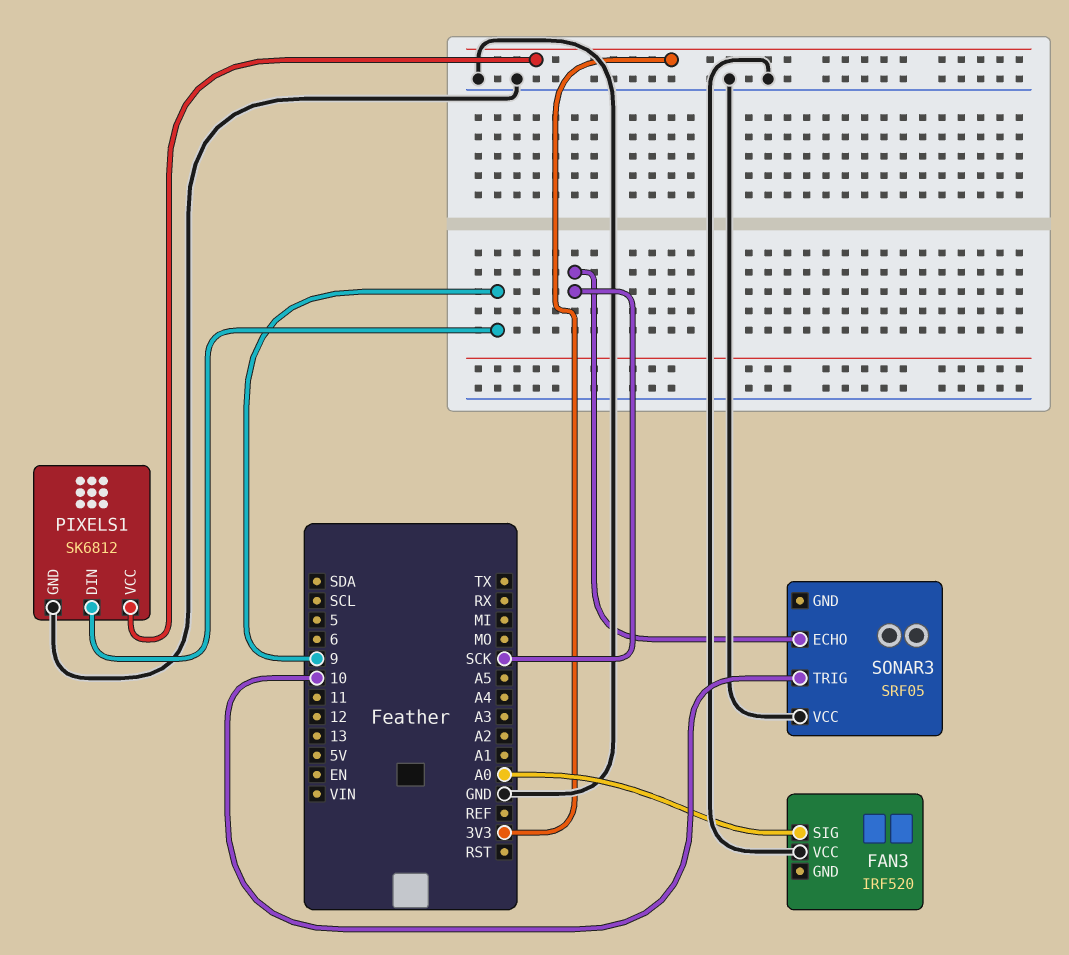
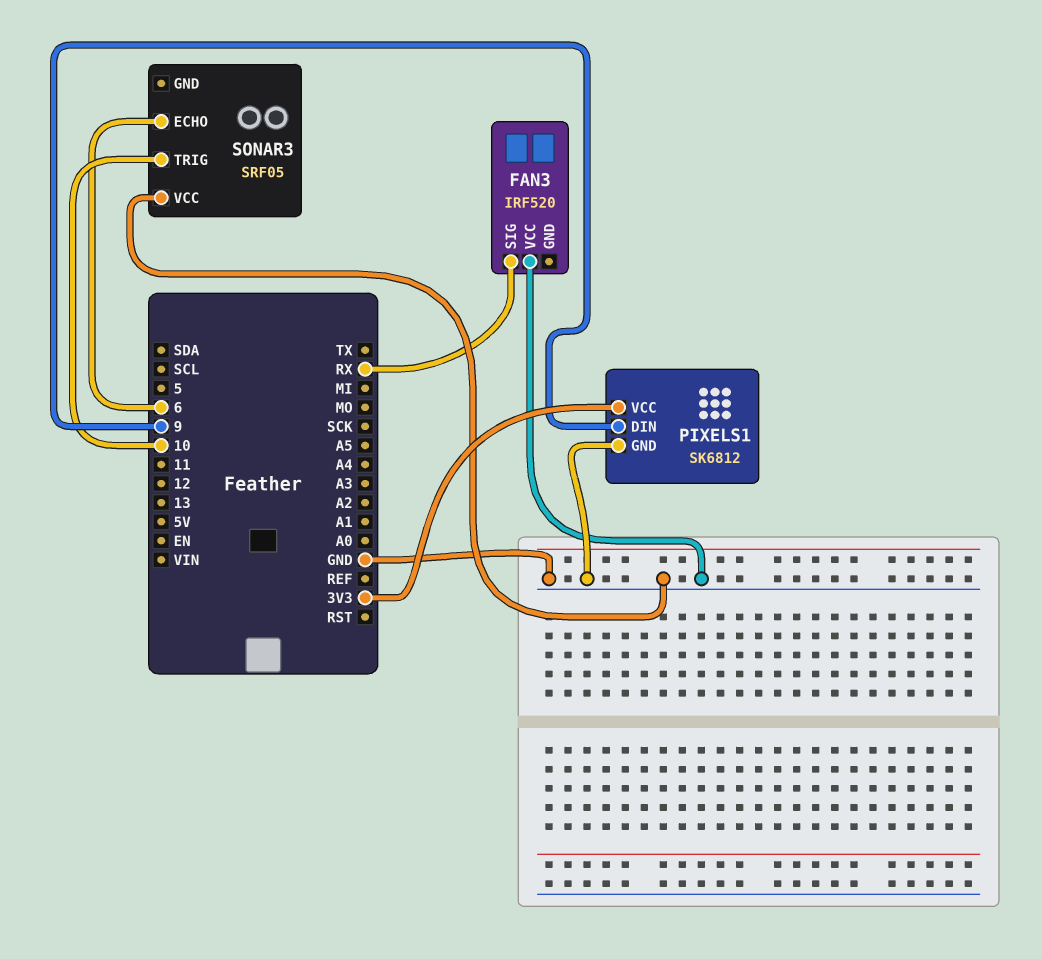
FAN3 pin SIG: A0 -> RX
SONAR3 pin ECHO: SCK -> 6

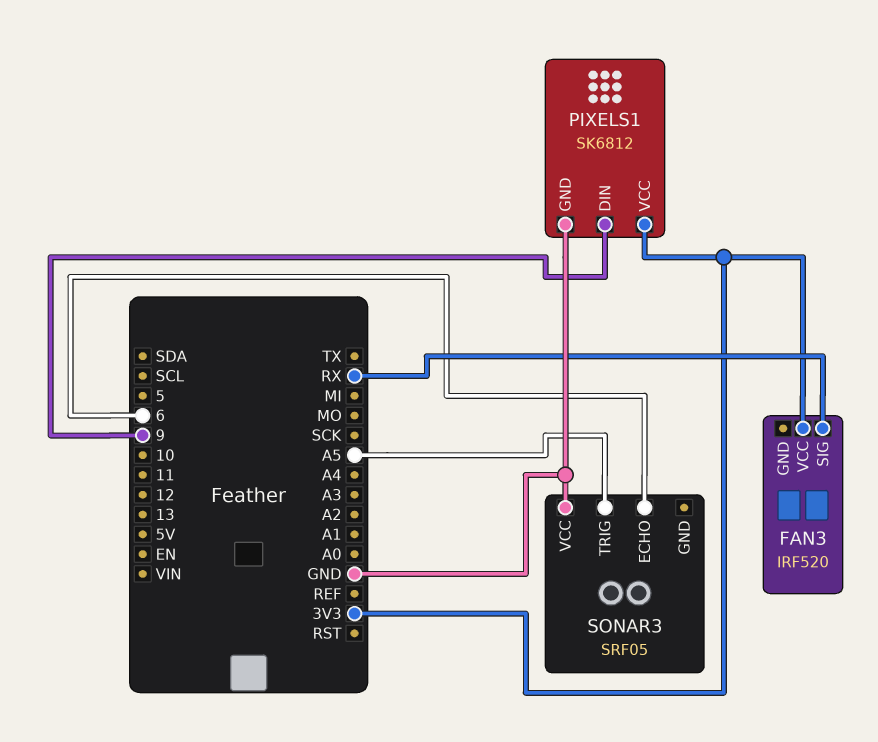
FAN3 pin VCC: GND -> 3V3
SONAR3 pin TRIG: 10 -> A5

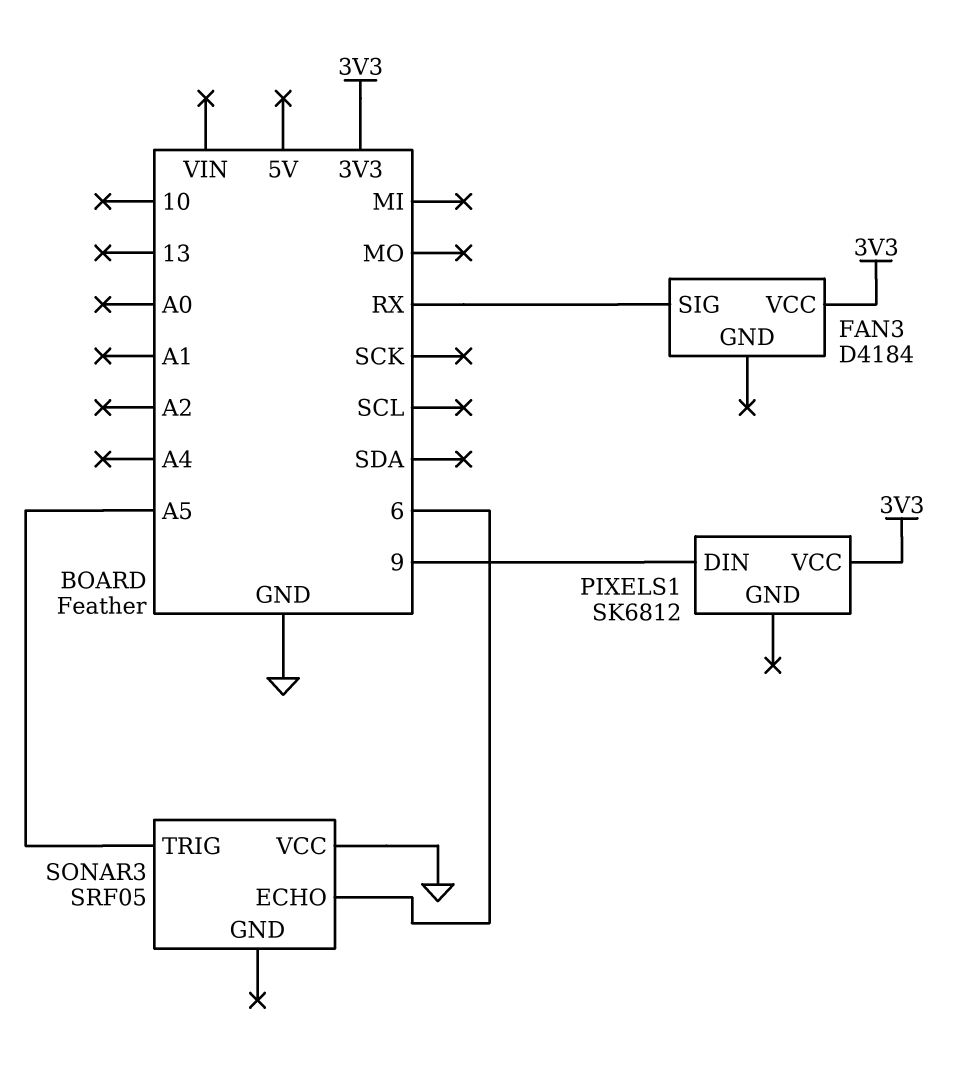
FAN3: IRF520 -> D4184
PIXELS1 pin GND: GND -> none

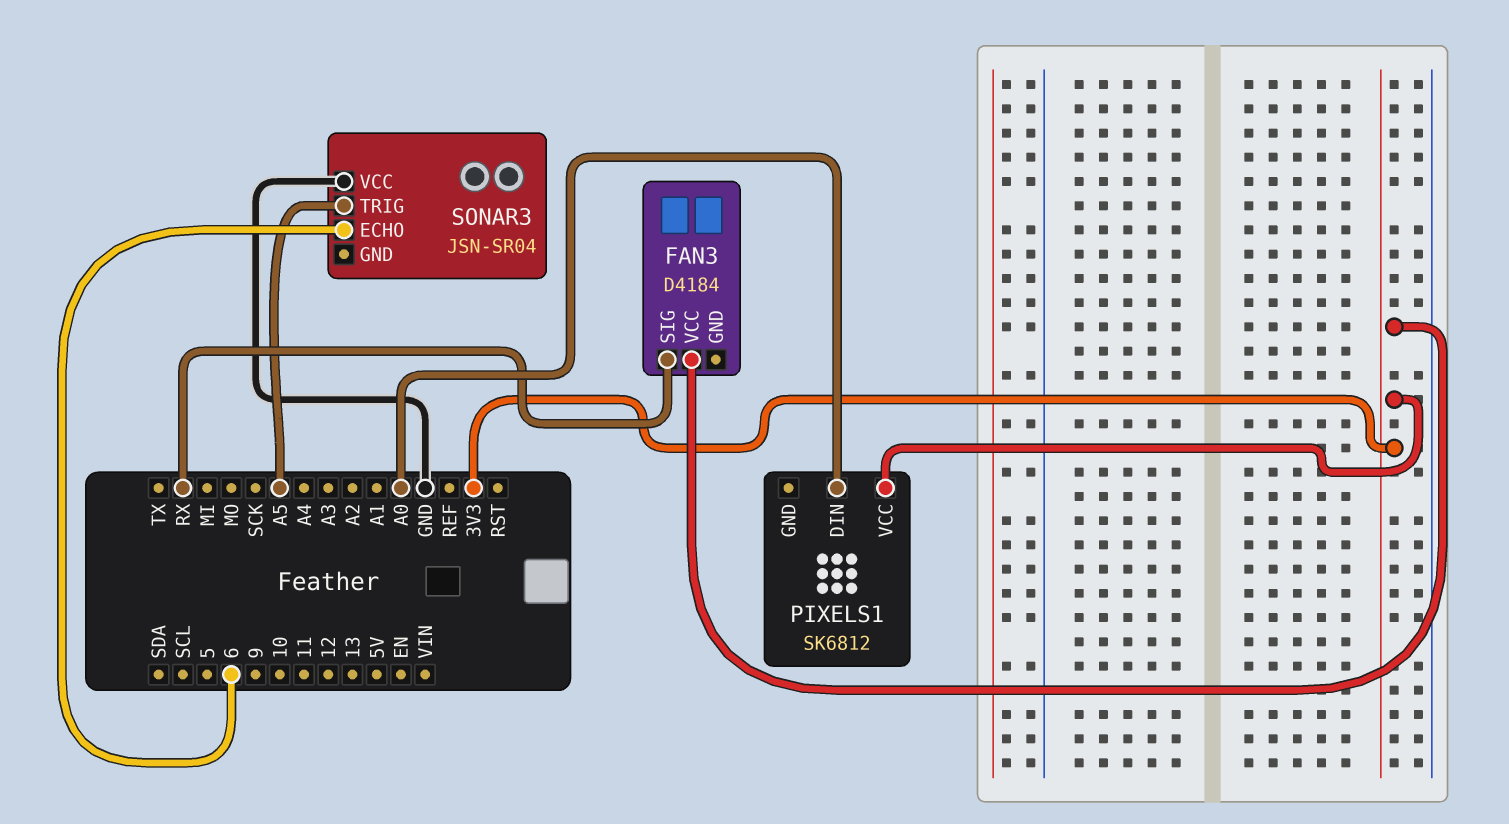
PIXELS1 pin DIN: 9 -> A0
SONAR3: SRF05 -> JSN-SR04

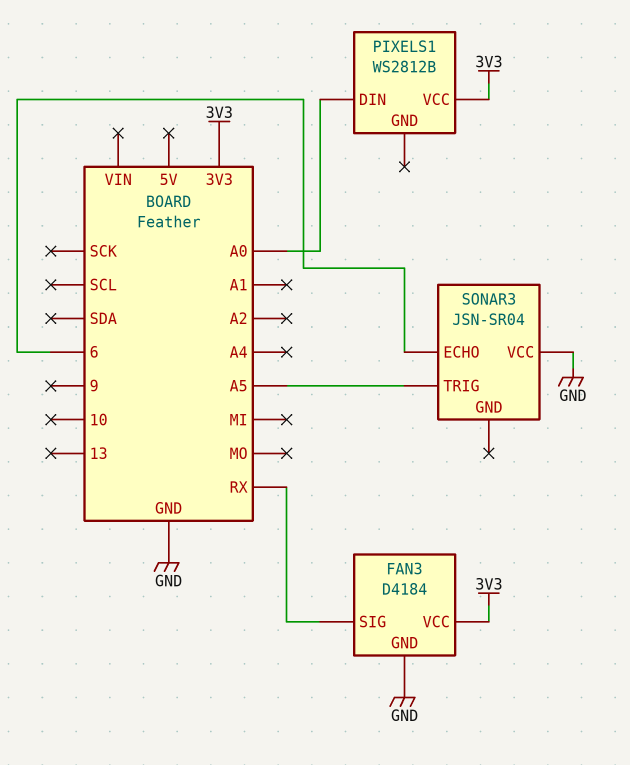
FAN3 pin GND: none -> GND
PIXELS1: SK6812 -> WS2812B

